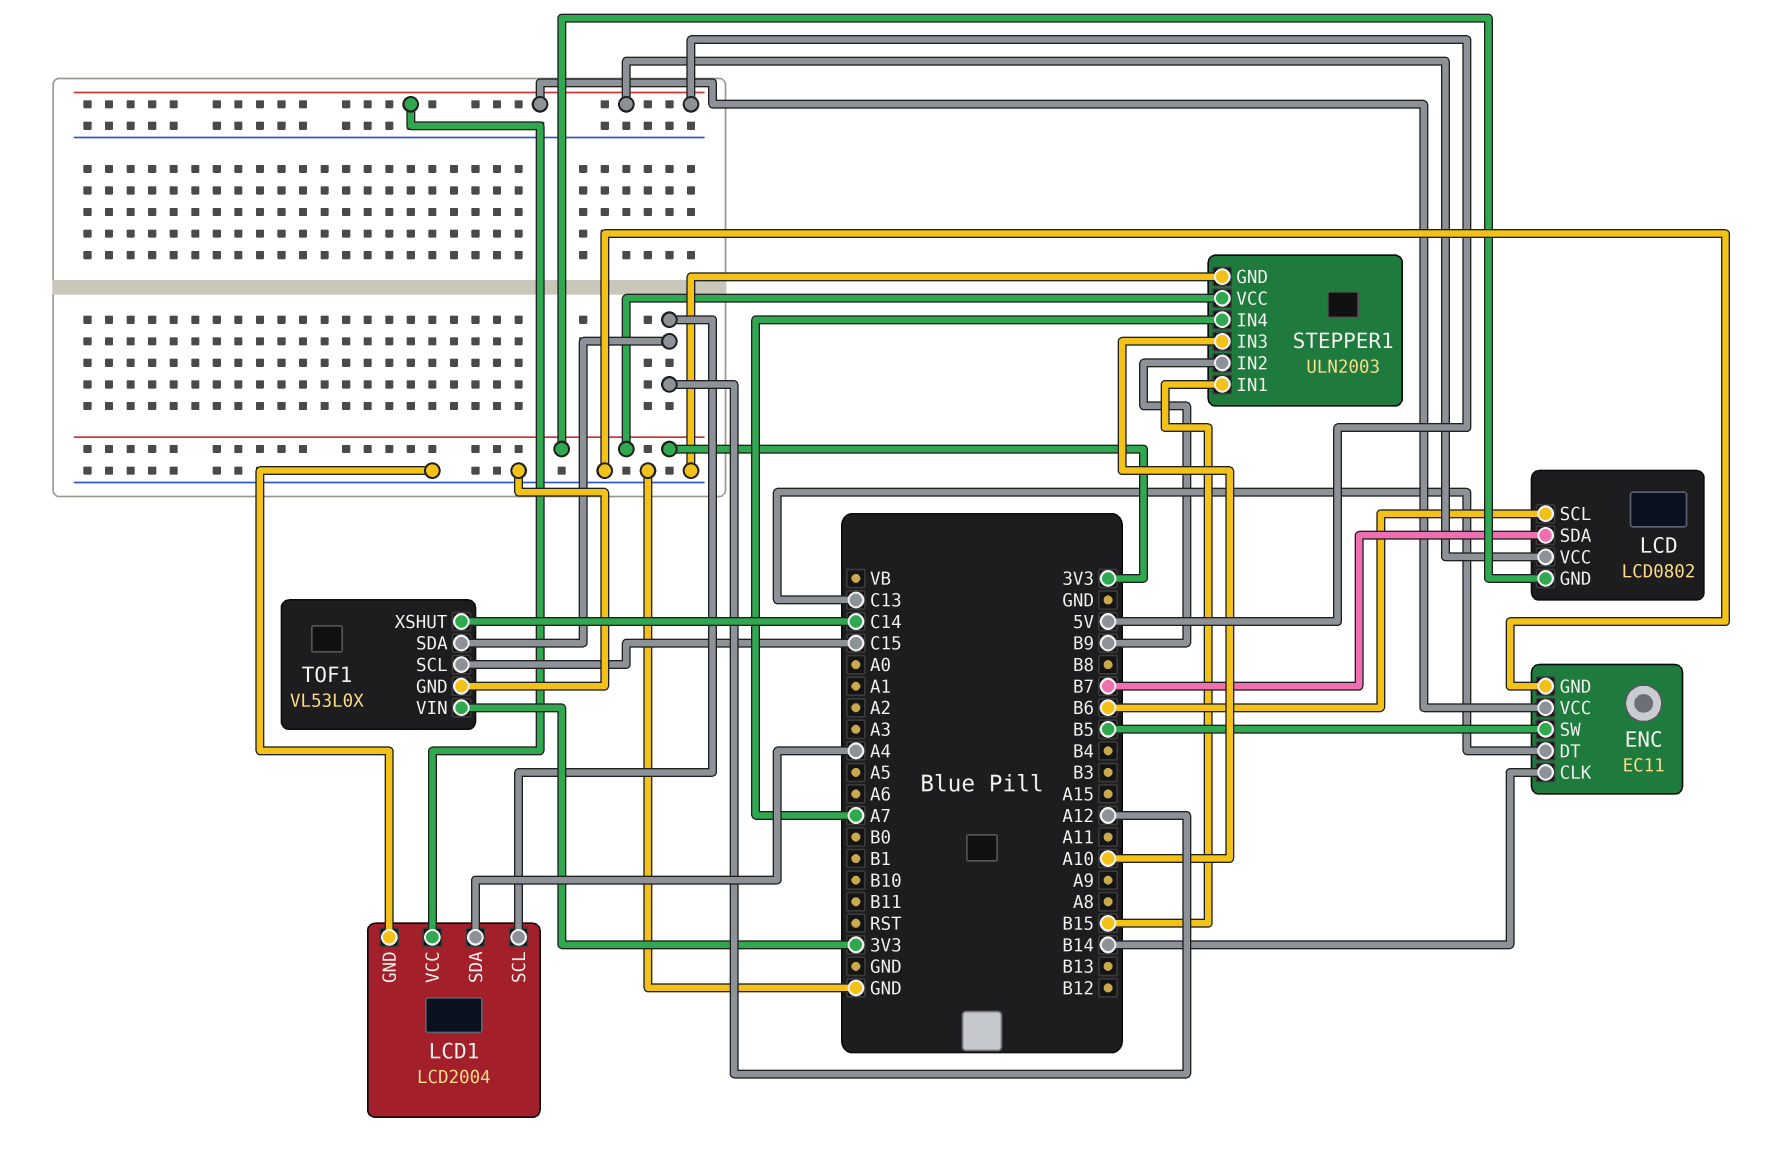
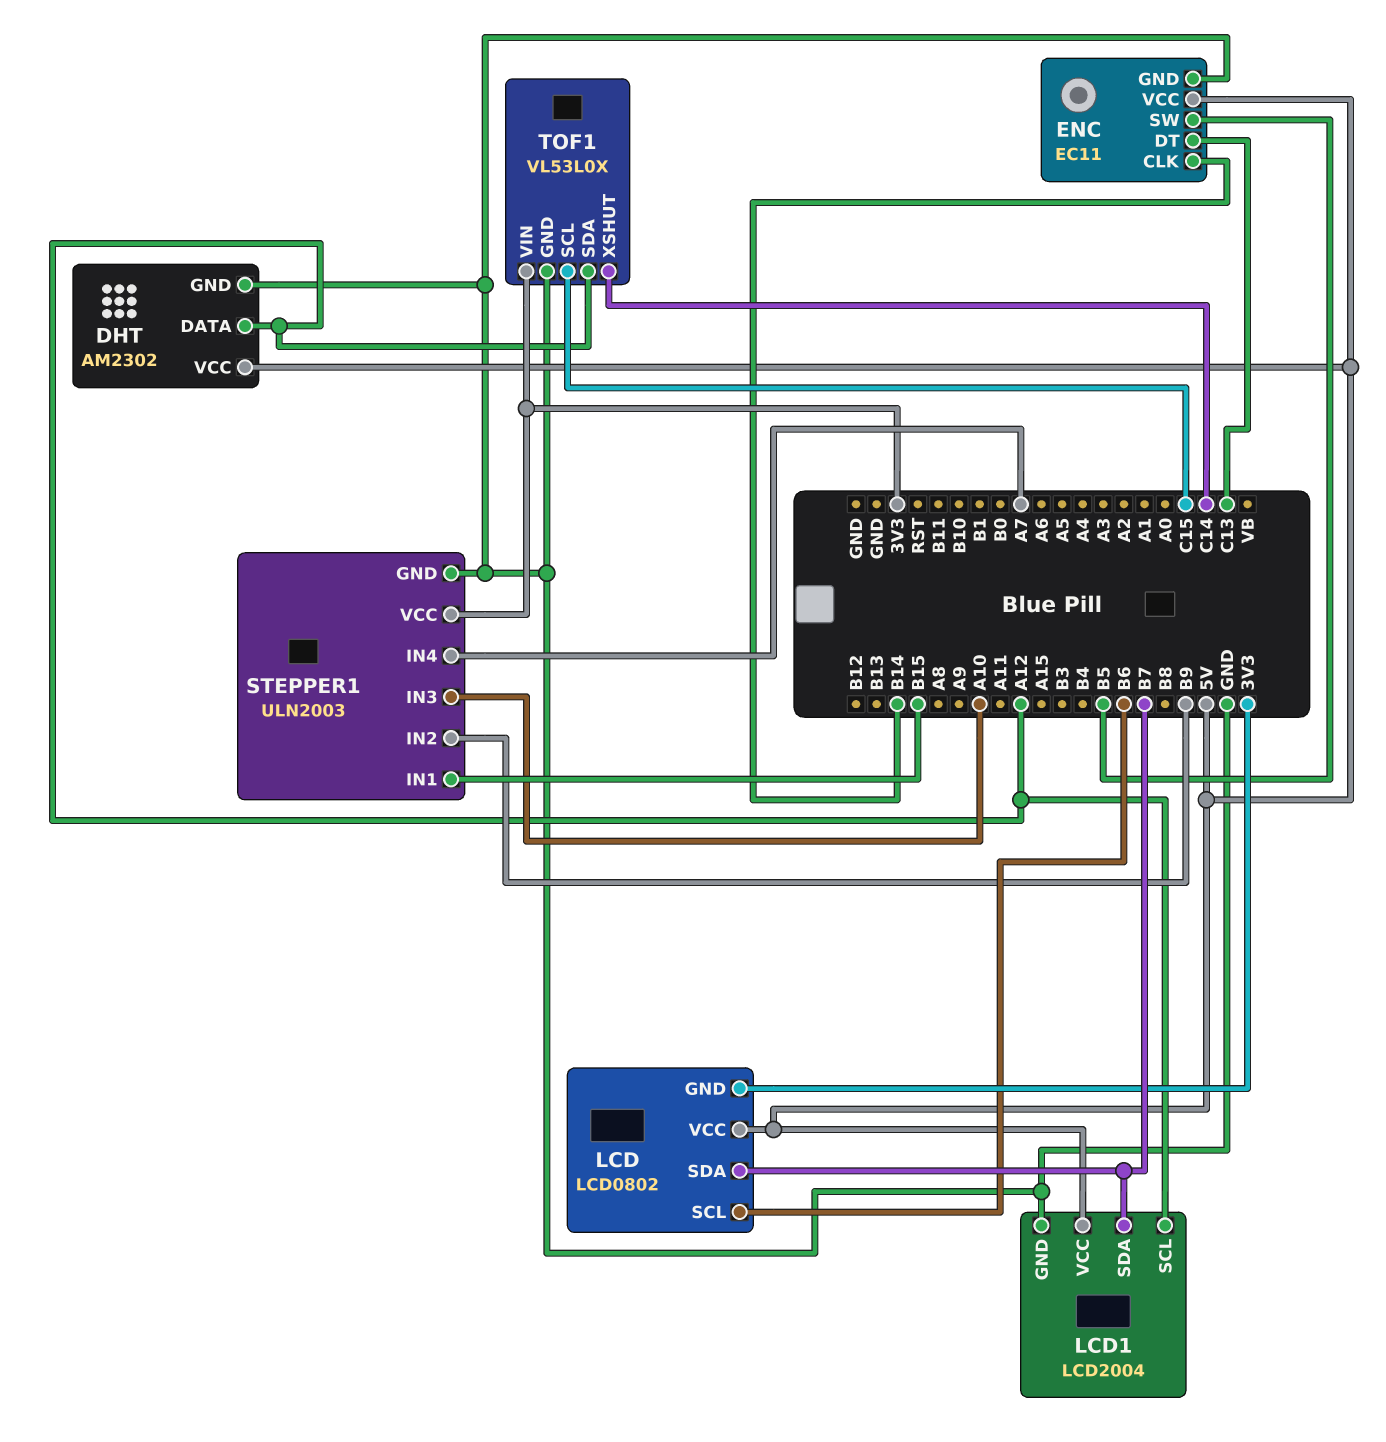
DHT: none -> AM2302
DHT pin DATA: none -> A12
DHT pin GND: none -> GND
DHT pin VCC: none -> 5V
LCD1 pin SDA: A4 -> B7

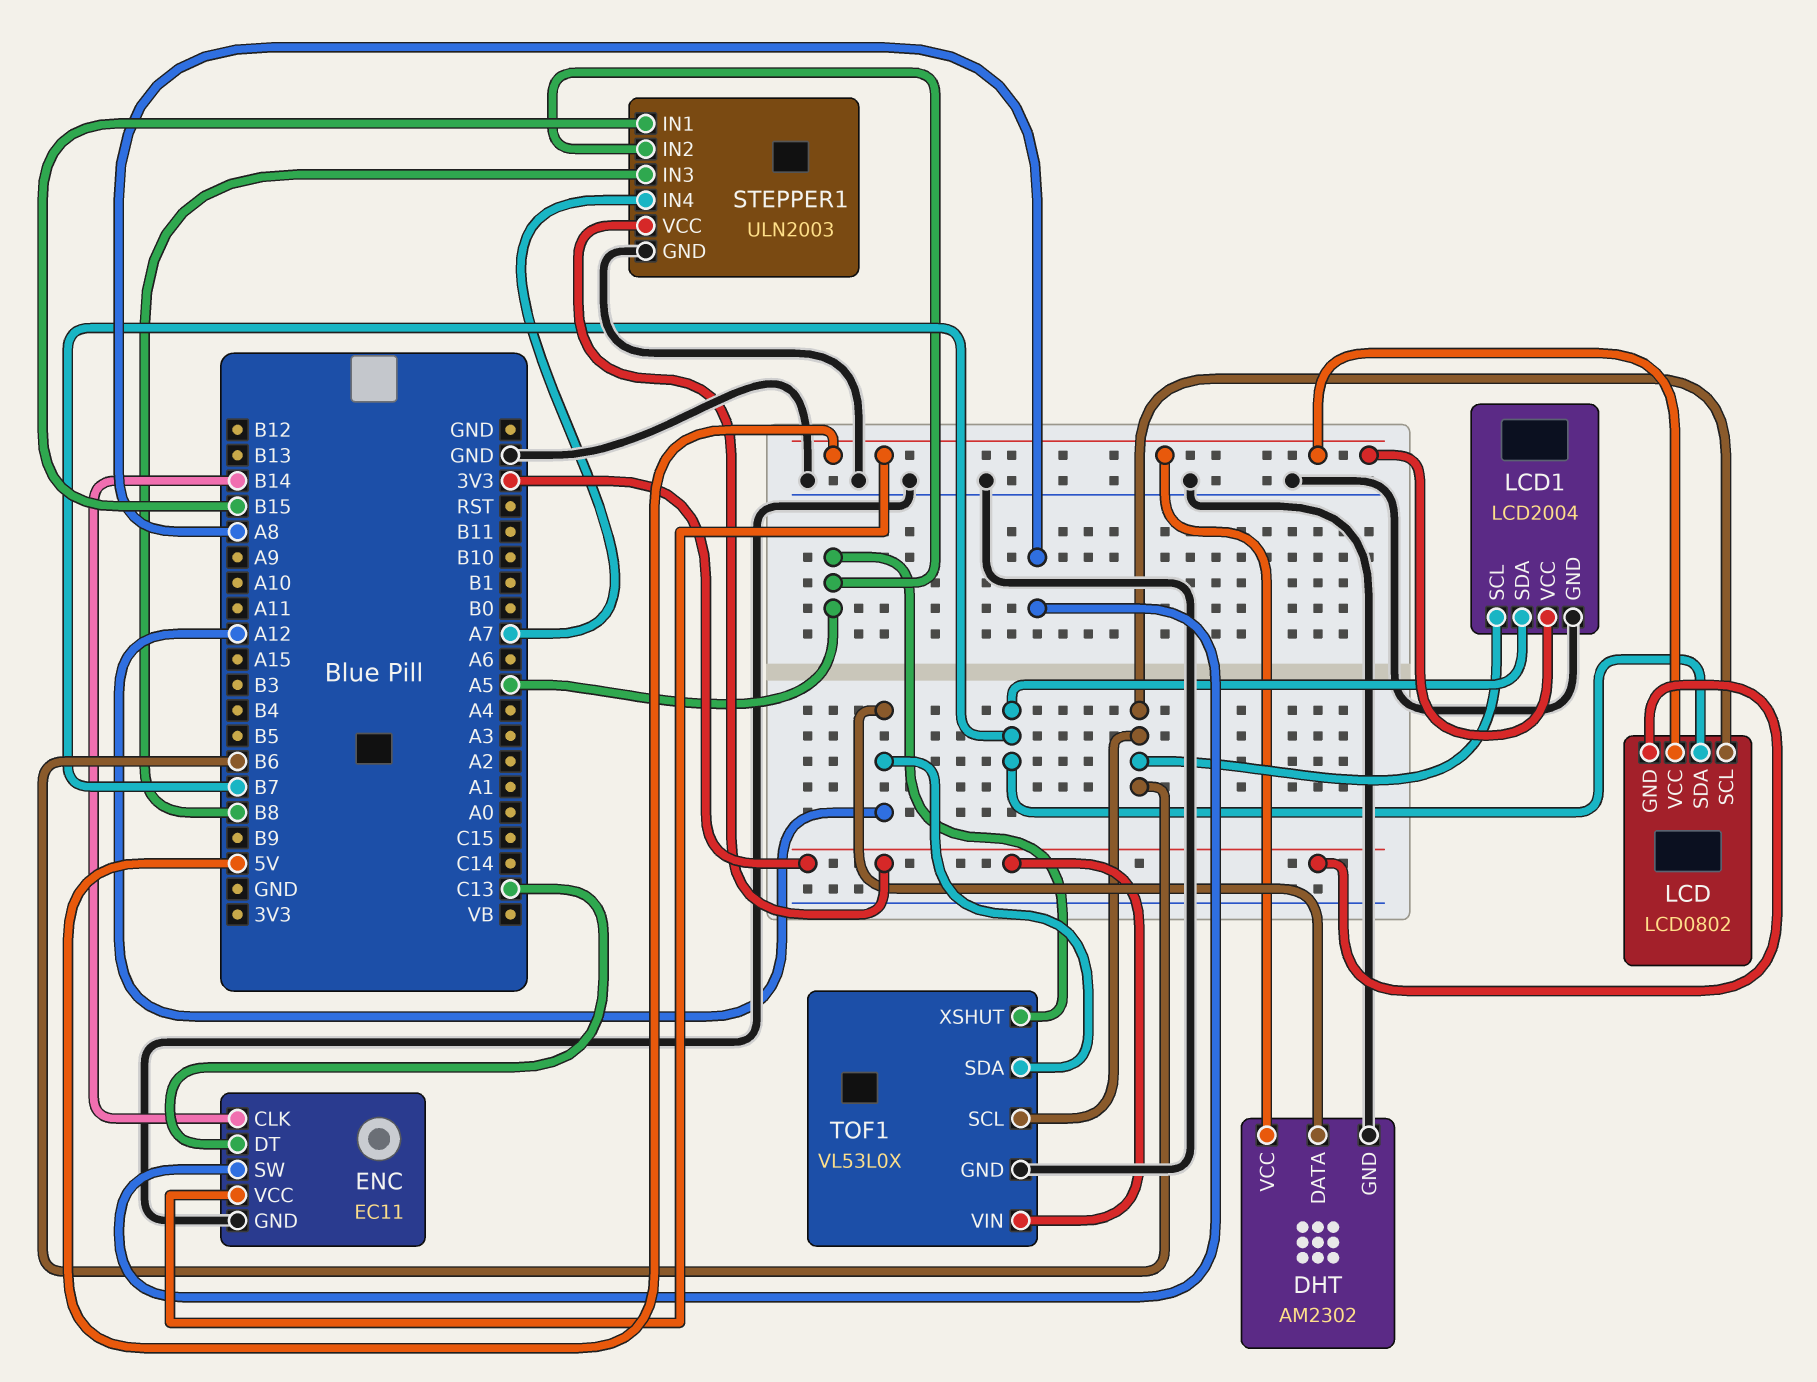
ENC pin SW: B5 -> A8
LCD1 pin SCL: A12 -> B6
STEPPER1 pin IN2: B9 -> A5
STEPPER1 pin IN3: A10 -> B8
TOF1 pin SCL: C15 -> B6
TOF1 pin XSHUT: C14 -> A5

